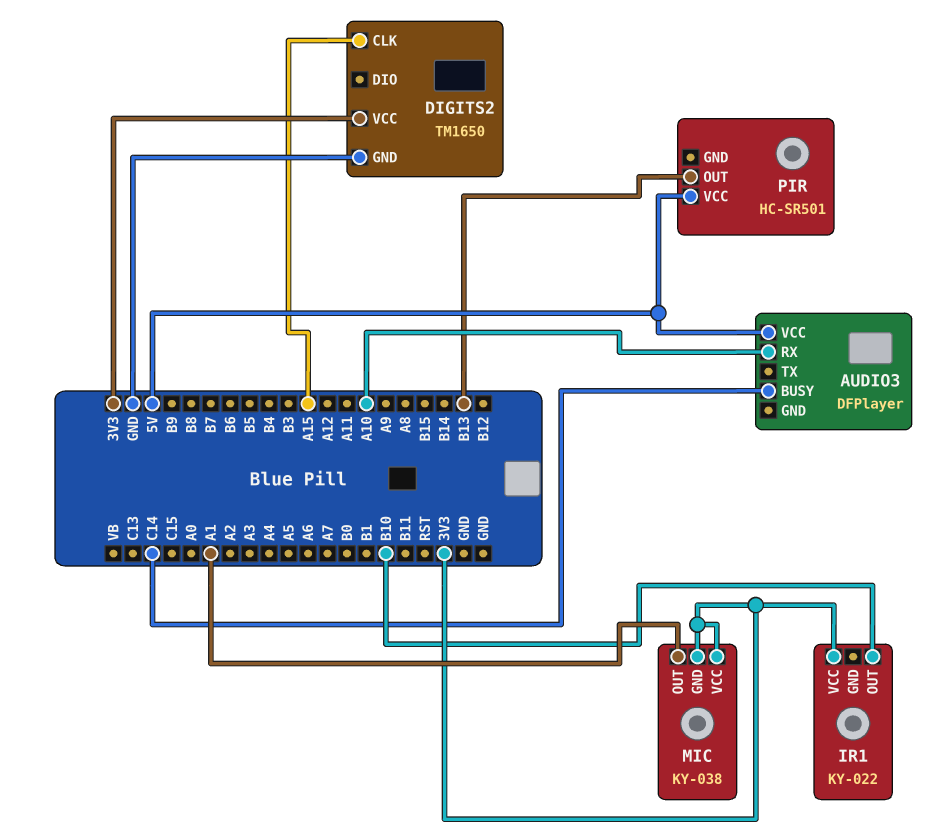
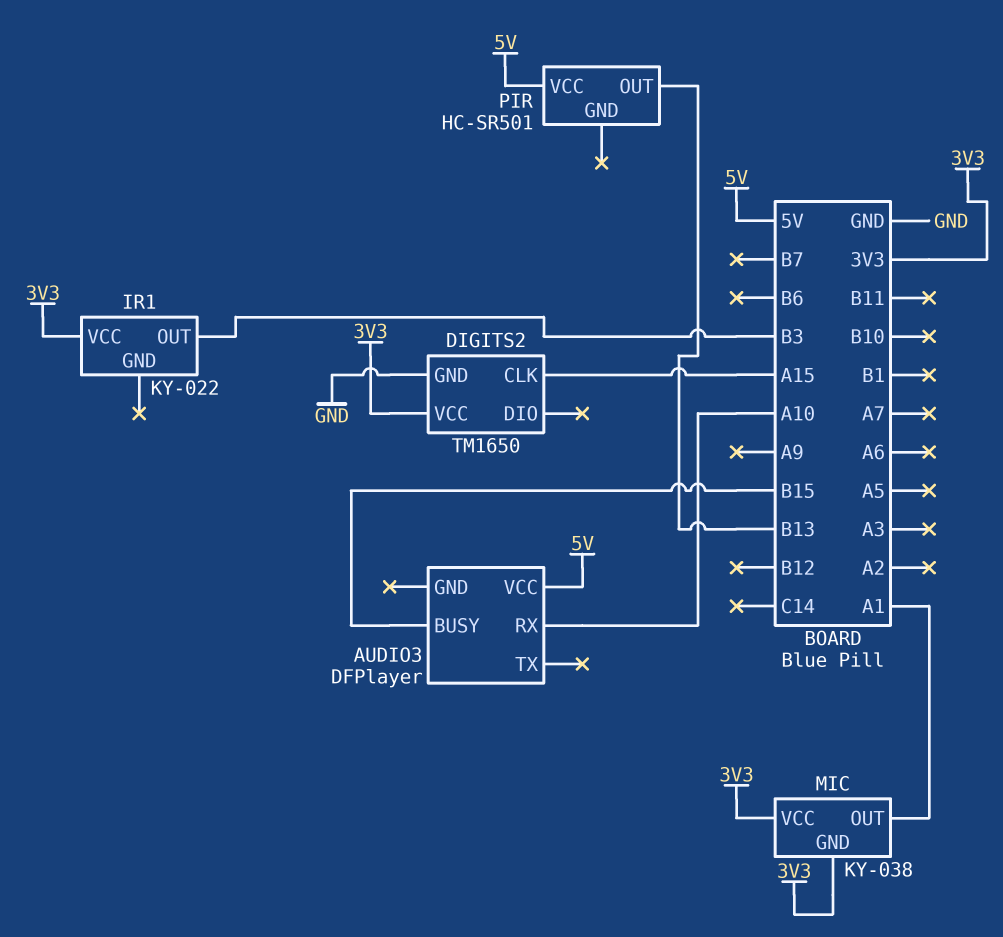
AUDIO3 pin BUSY: C14 -> B15
IR1 pin OUT: B10 -> B3

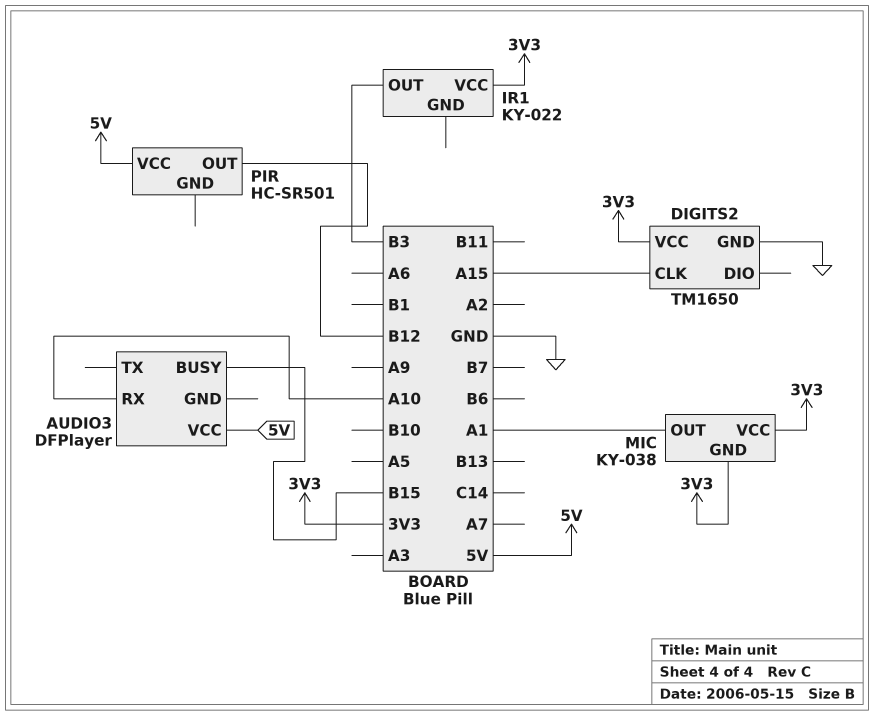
PIR pin OUT: B13 -> B12

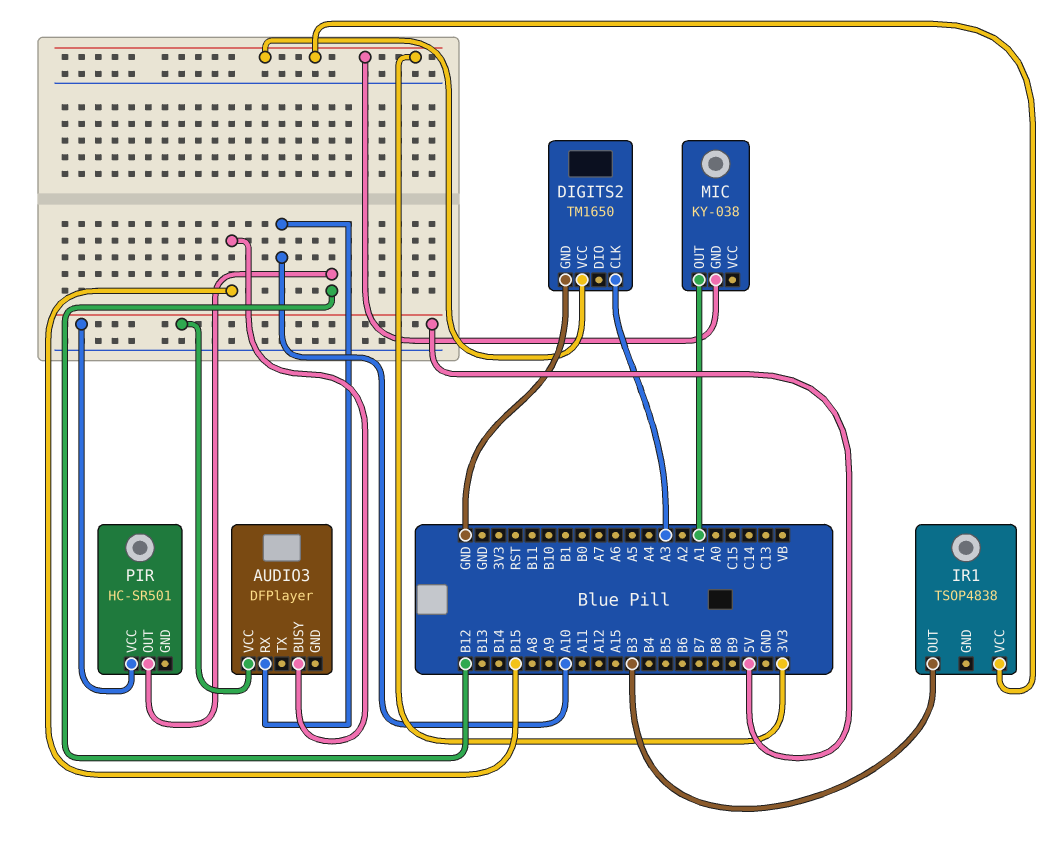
DIGITS2 pin CLK: A15 -> A3
IR1: KY-022 -> TSOP4838
MIC pin VCC: 3V3 -> none

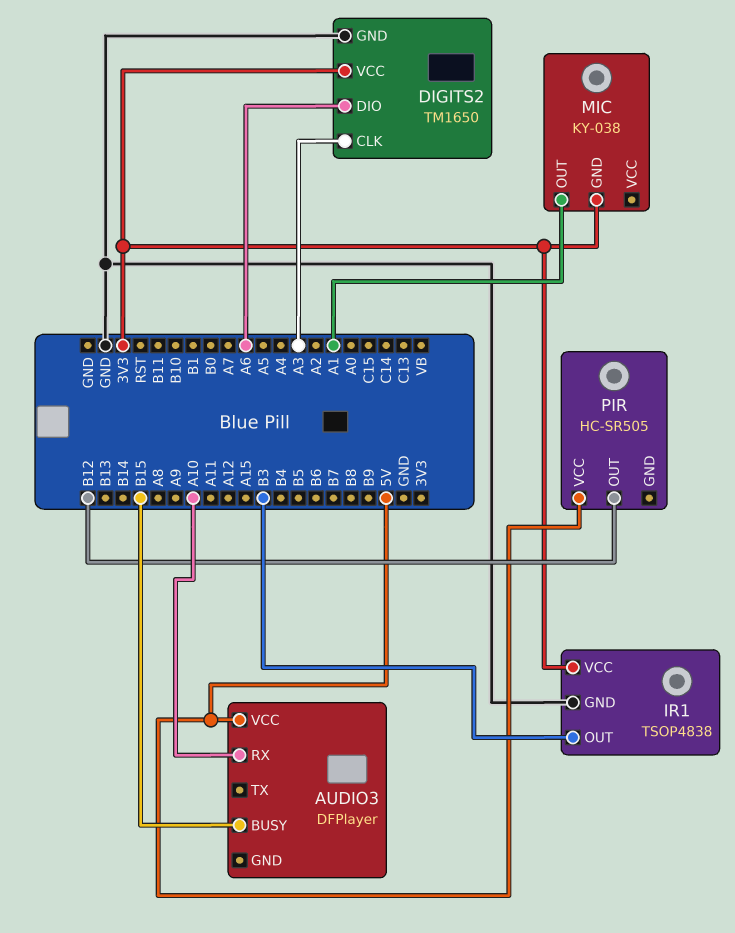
DIGITS2 pin DIO: none -> A6
IR1 pin GND: none -> GND
PIR: HC-SR501 -> HC-SR505

